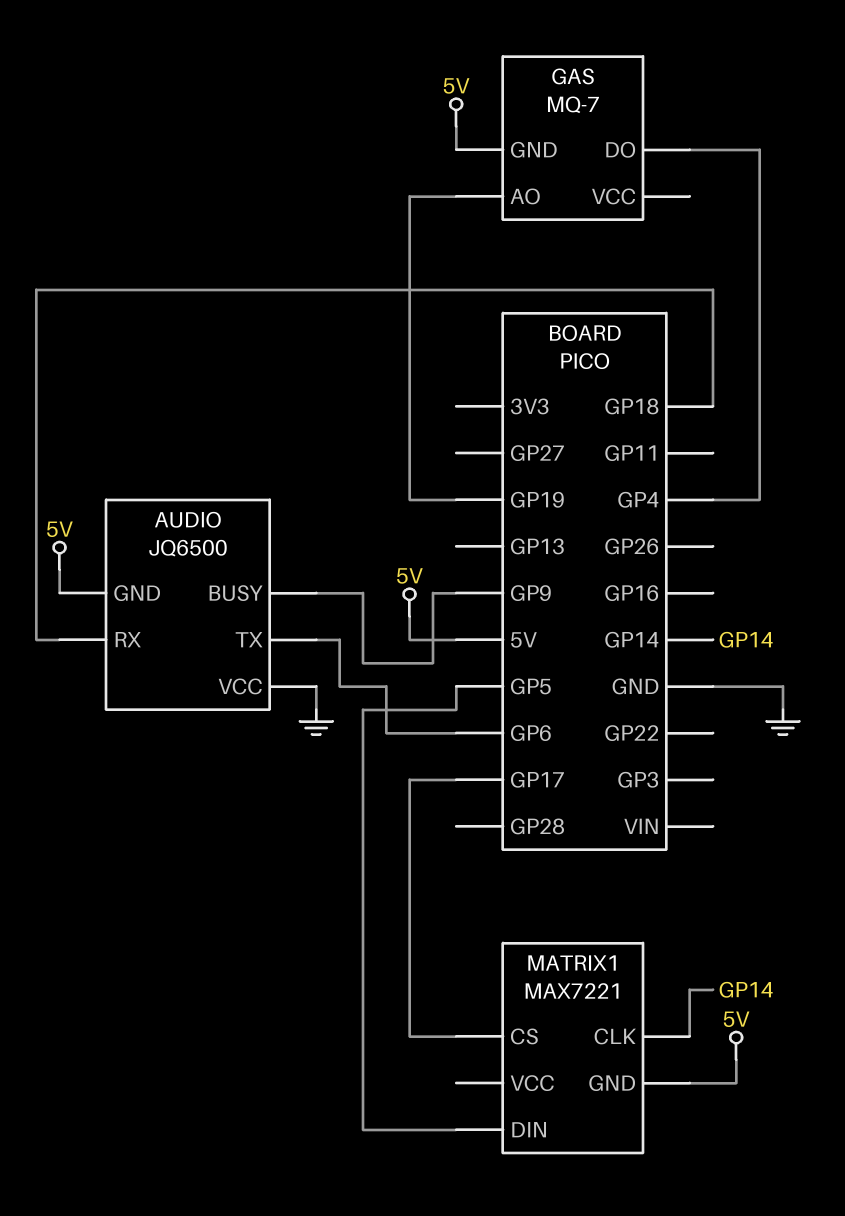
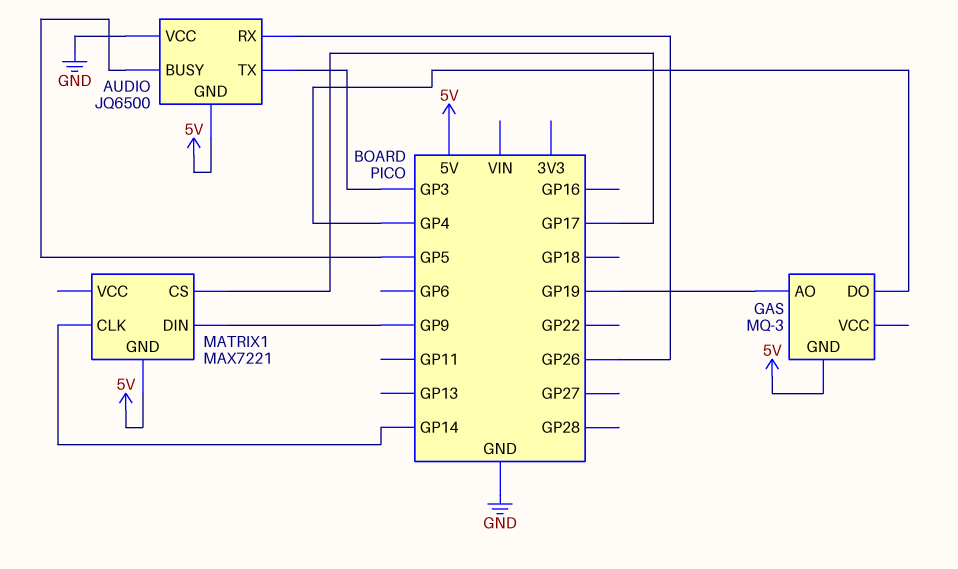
AUDIO pin BUSY: GP9 -> GP5
AUDIO pin RX: GP18 -> GP26
AUDIO pin TX: GP6 -> GP3
GAS: MQ-7 -> MQ-3
MATRIX1 pin DIN: GP5 -> GP9

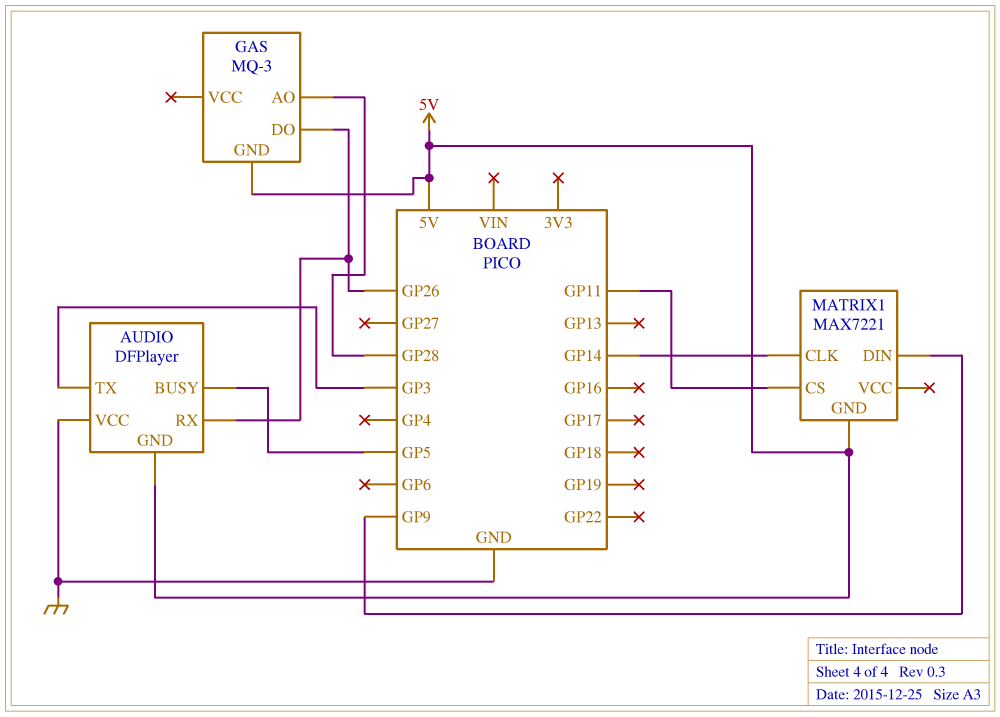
AUDIO: JQ6500 -> DFPlayer
GAS pin AO: GP19 -> GP28
GAS pin DO: GP4 -> GP26
MATRIX1 pin CS: GP17 -> GP11

